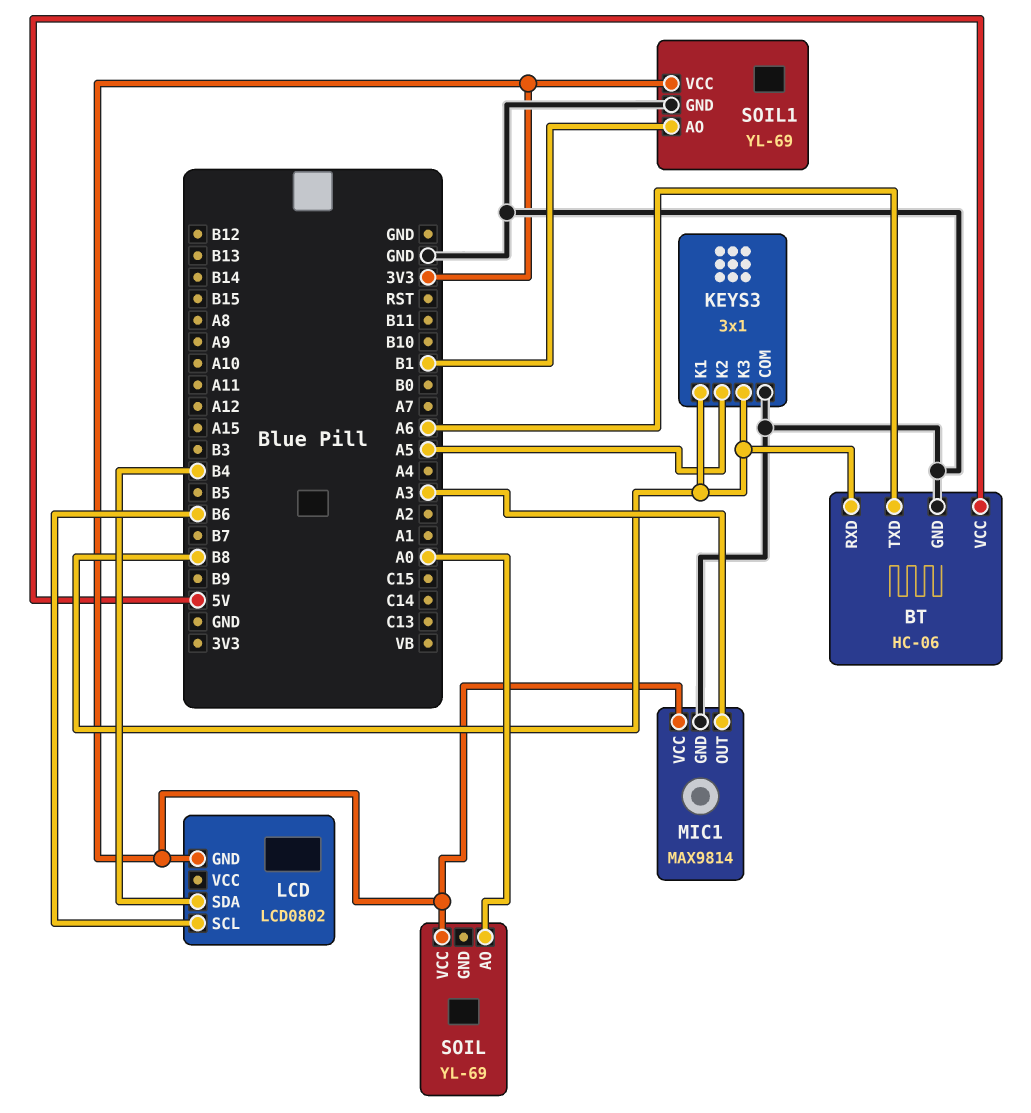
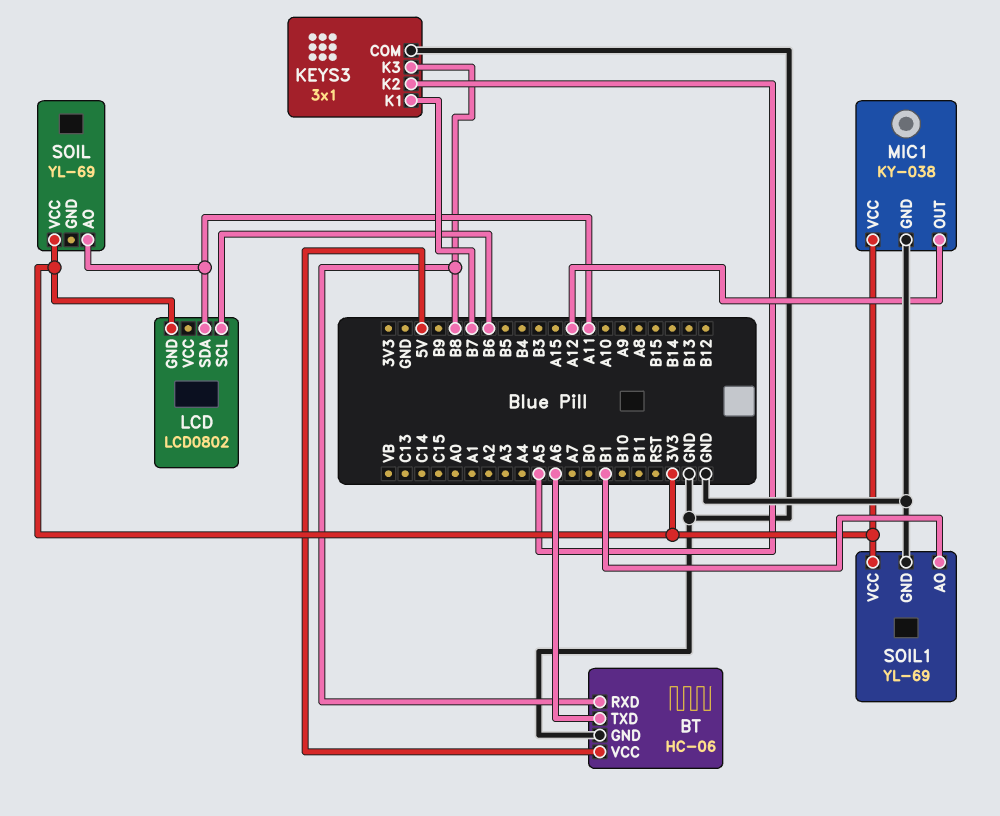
KEYS3 pin K1: B8 -> B7
LCD pin SDA: B4 -> A11
MIC1: MAX9814 -> KY-038
MIC1 pin OUT: A3 -> A12
SOIL pin AO: A0 -> A11

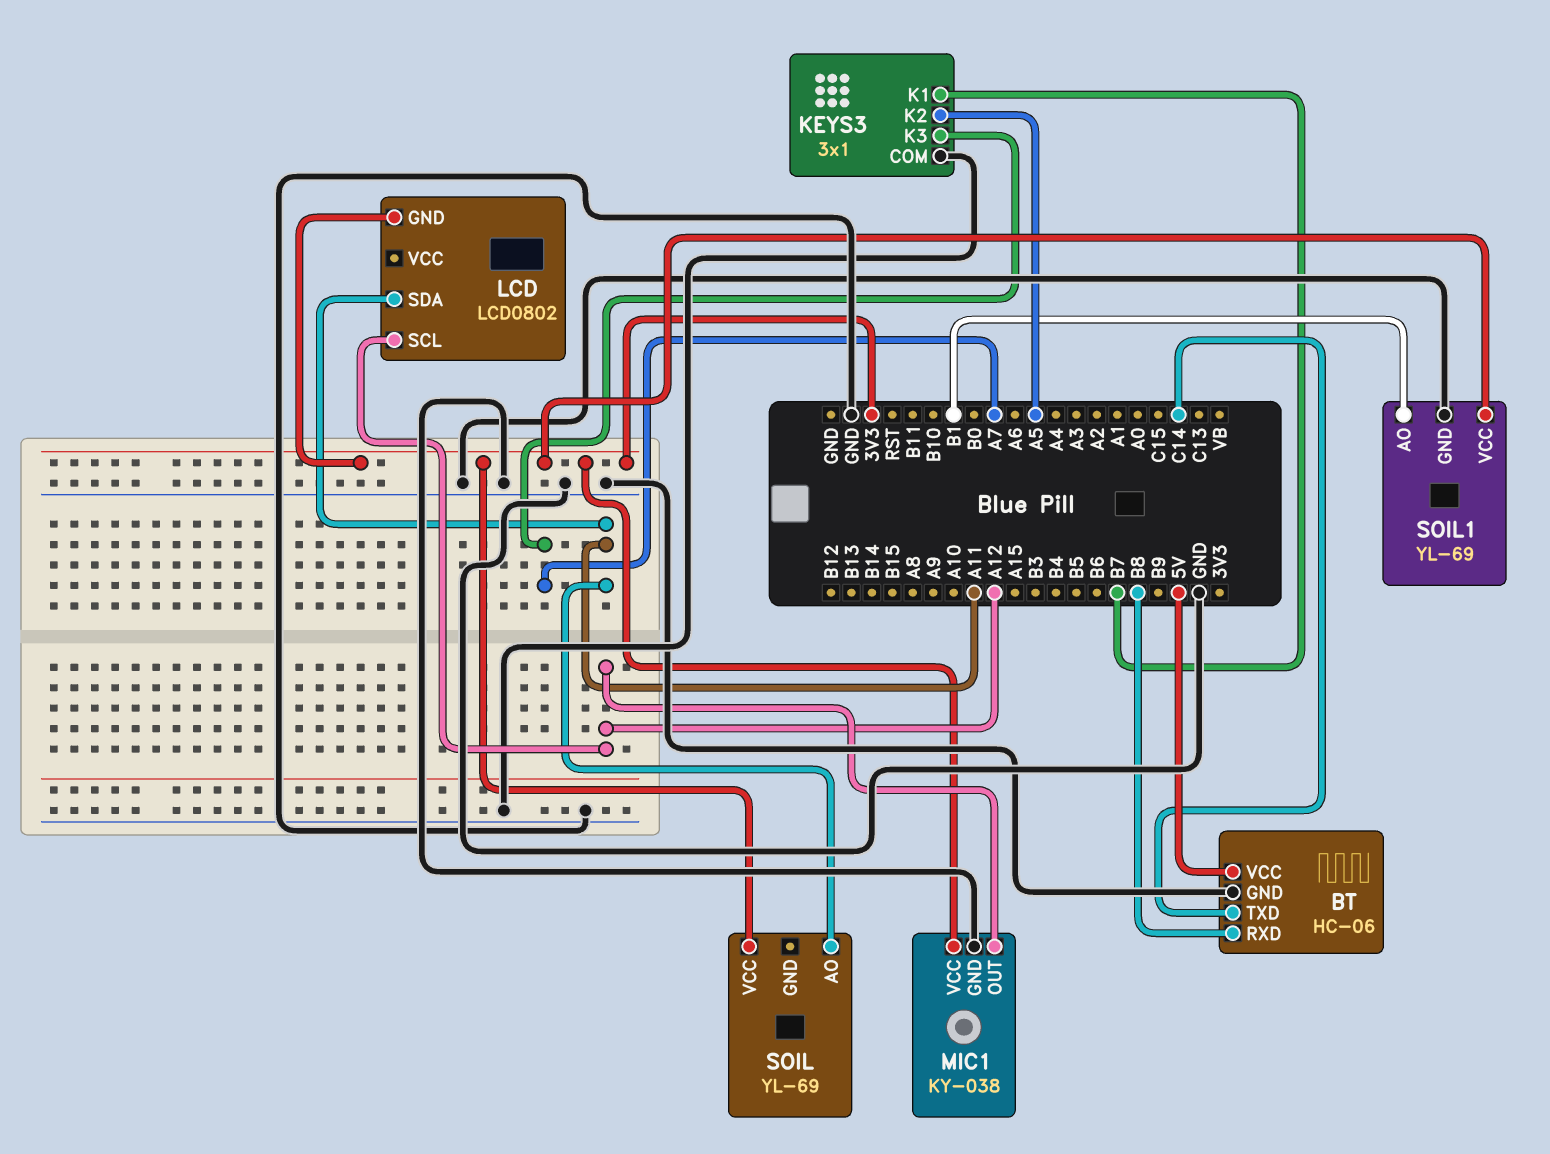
BT pin TXD: A6 -> C14
KEYS3 pin K3: B8 -> A7
LCD pin SCL: B6 -> A12

